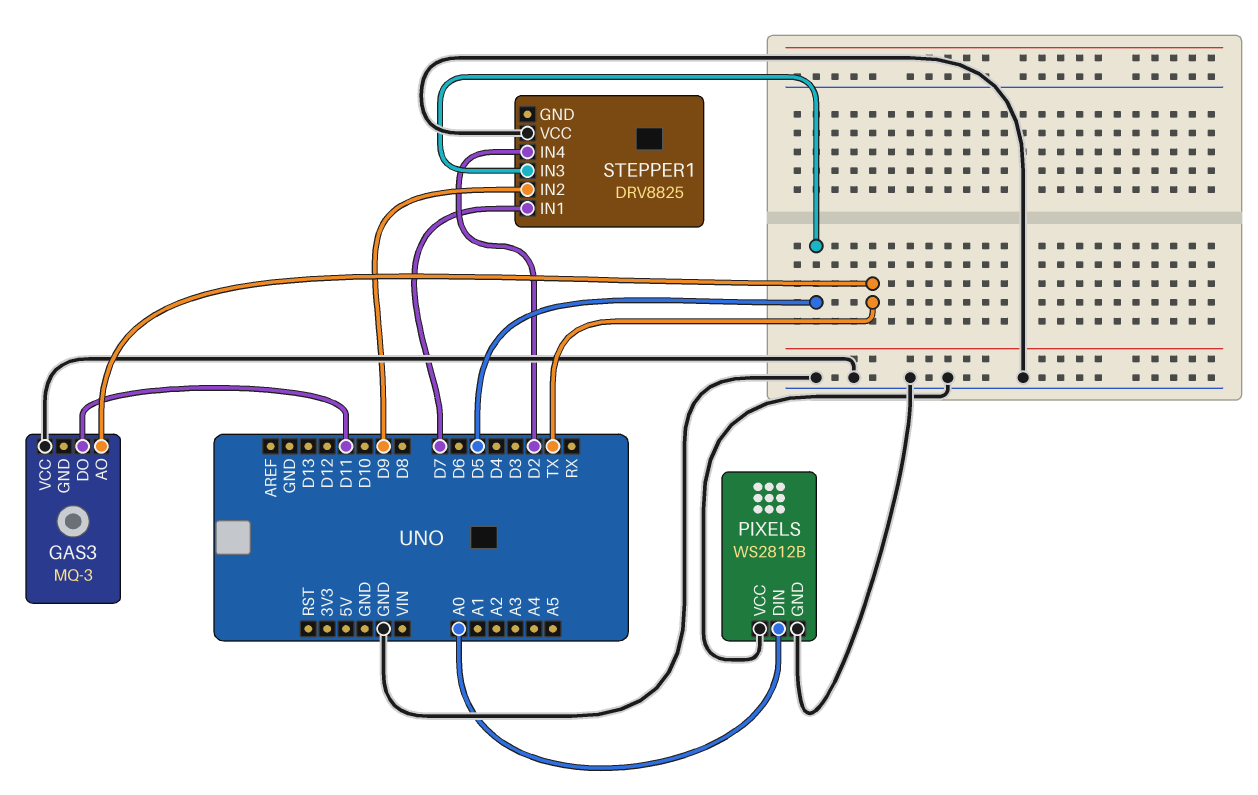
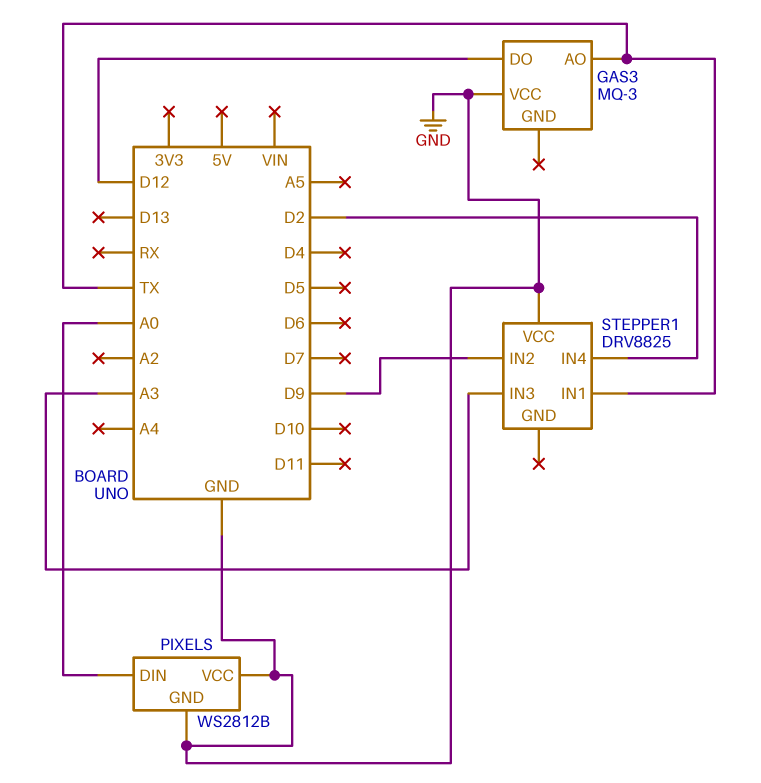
GAS3 pin DO: D11 -> D12
STEPPER1 pin IN1: D7 -> TX
STEPPER1 pin IN3: D5 -> A3

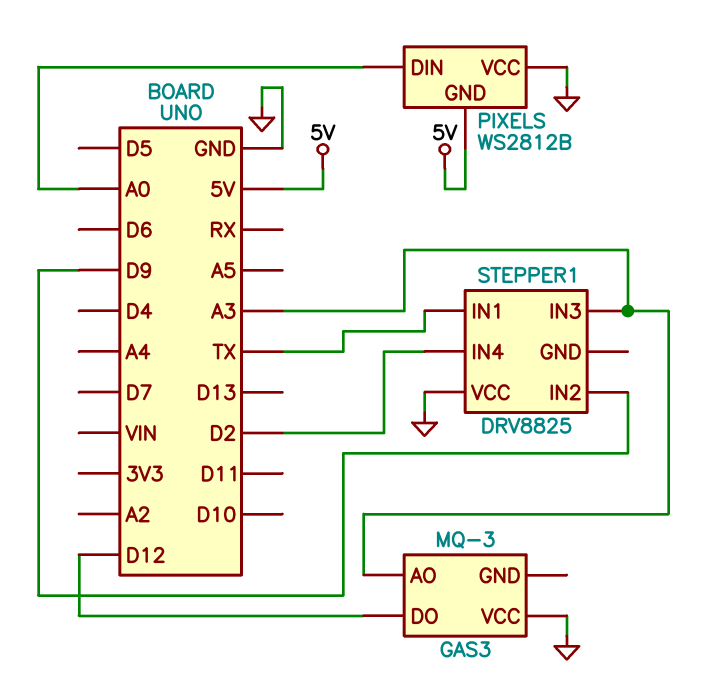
GAS3 pin AO: TX -> A3
PIXELS pin GND: GND -> 5V

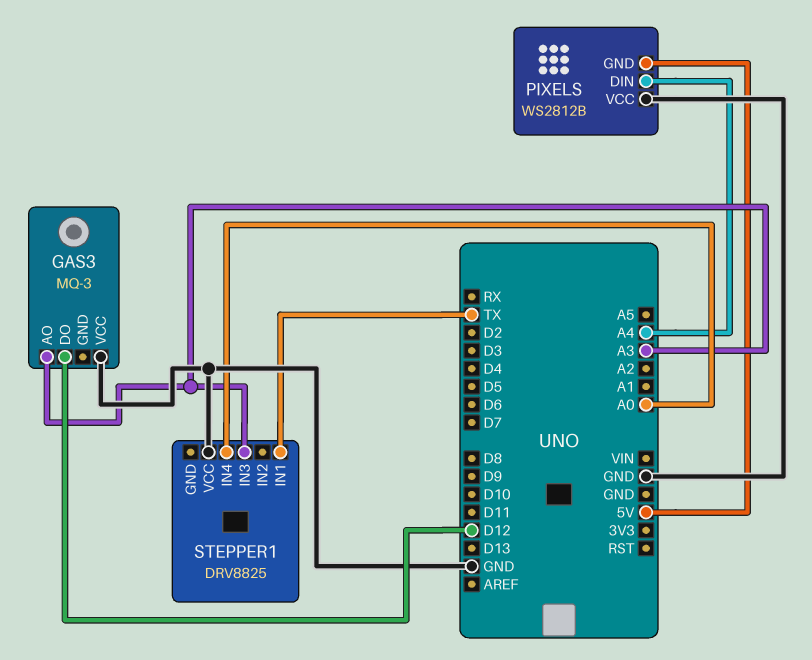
PIXELS pin DIN: A0 -> A4
STEPPER1 pin IN2: D9 -> none
STEPPER1 pin IN4: D2 -> A0

